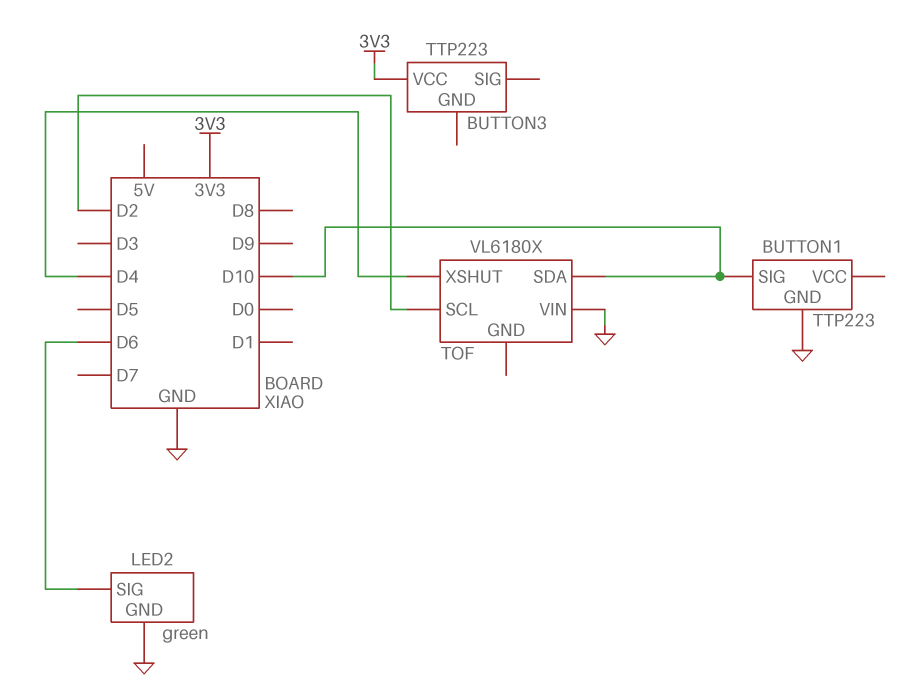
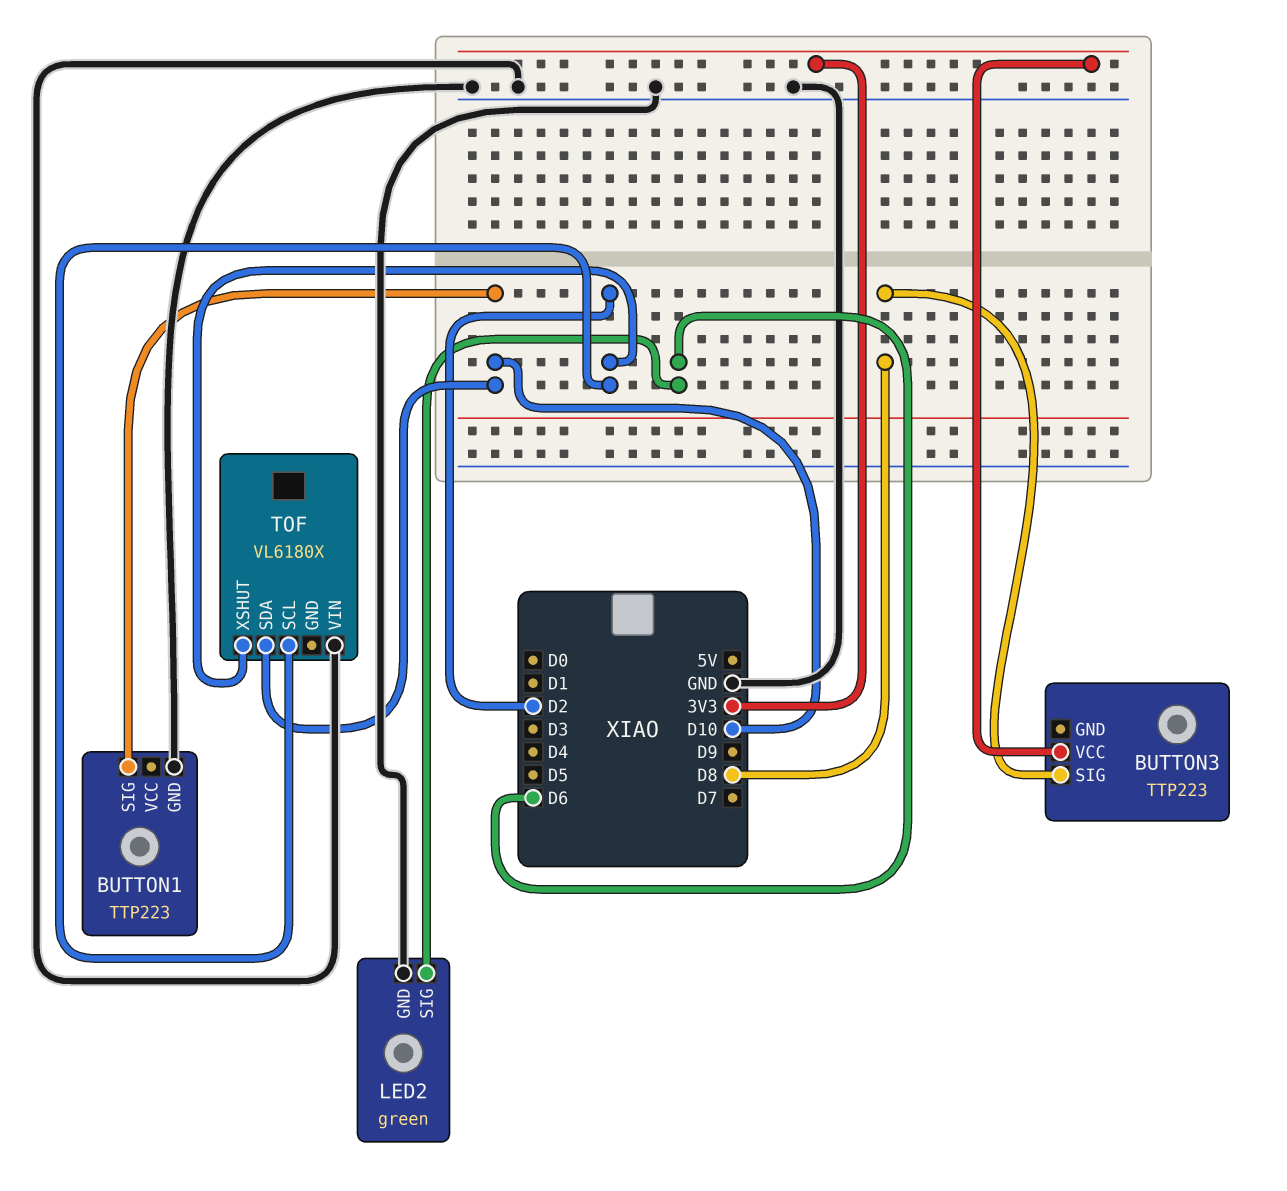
BUTTON3 pin SIG: none -> D8
TOF pin XSHUT: D4 -> D2

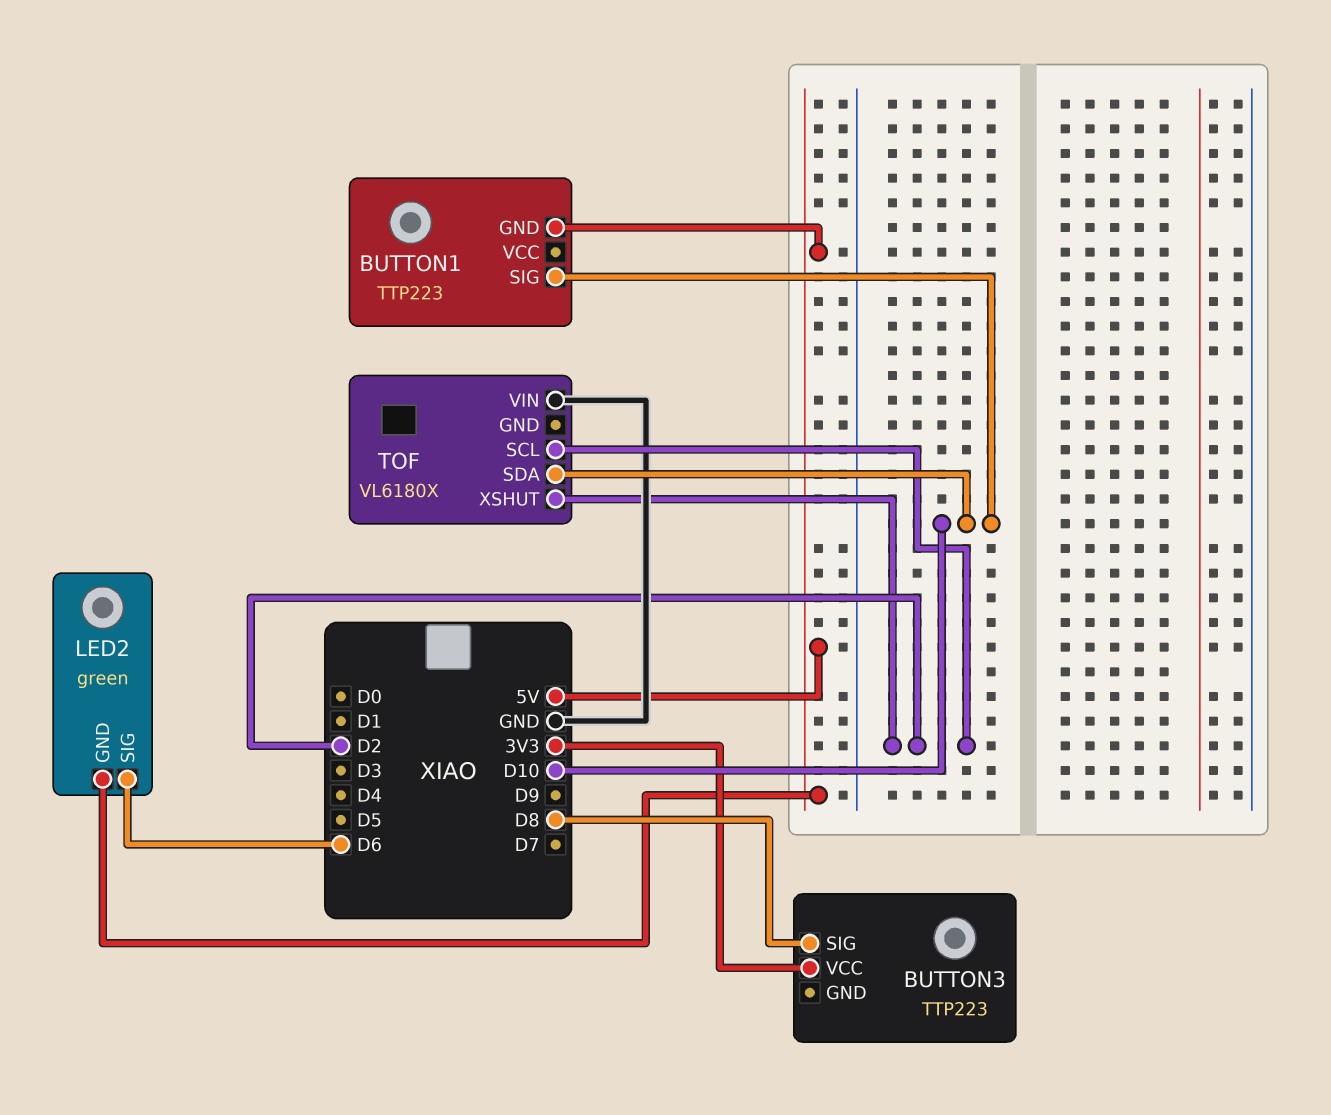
BUTTON1 pin GND: GND -> 5V
LED2 pin GND: GND -> 5V

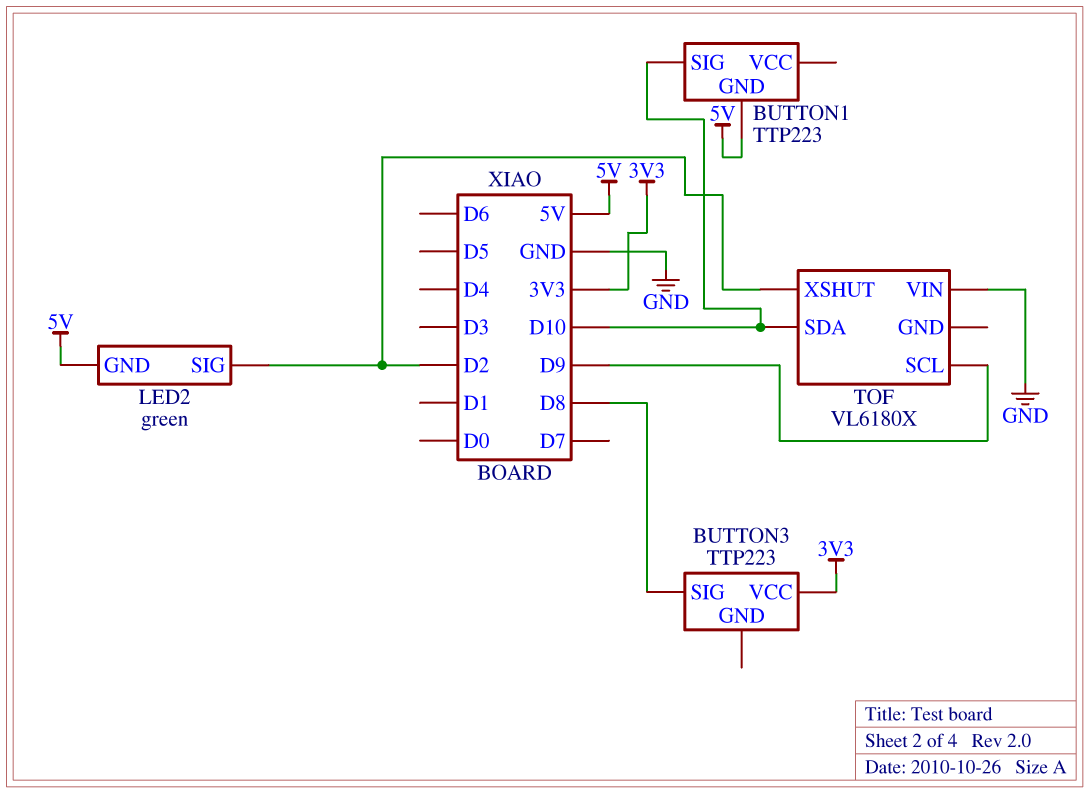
LED2 pin SIG: D6 -> D2
TOF pin SCL: D2 -> D9

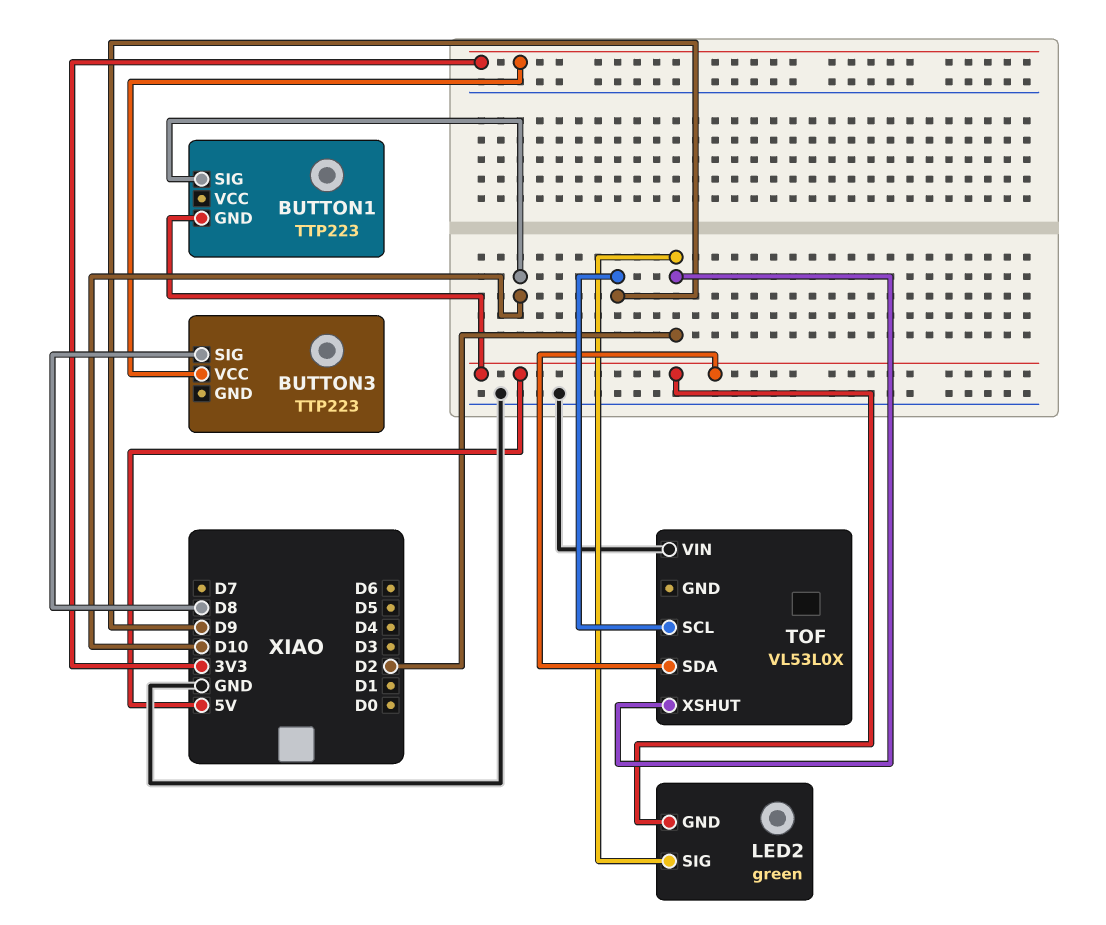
TOF: VL6180X -> VL53L0X
TOF pin SDA: D10 -> 5V

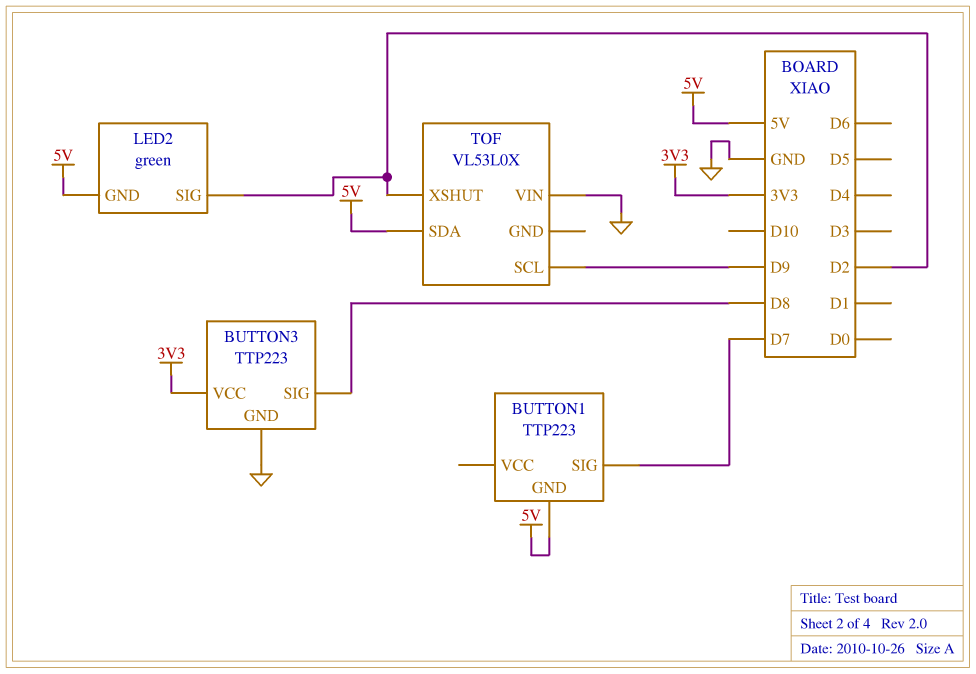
BUTTON1 pin SIG: D10 -> D7
BUTTON3 pin GND: none -> GND

